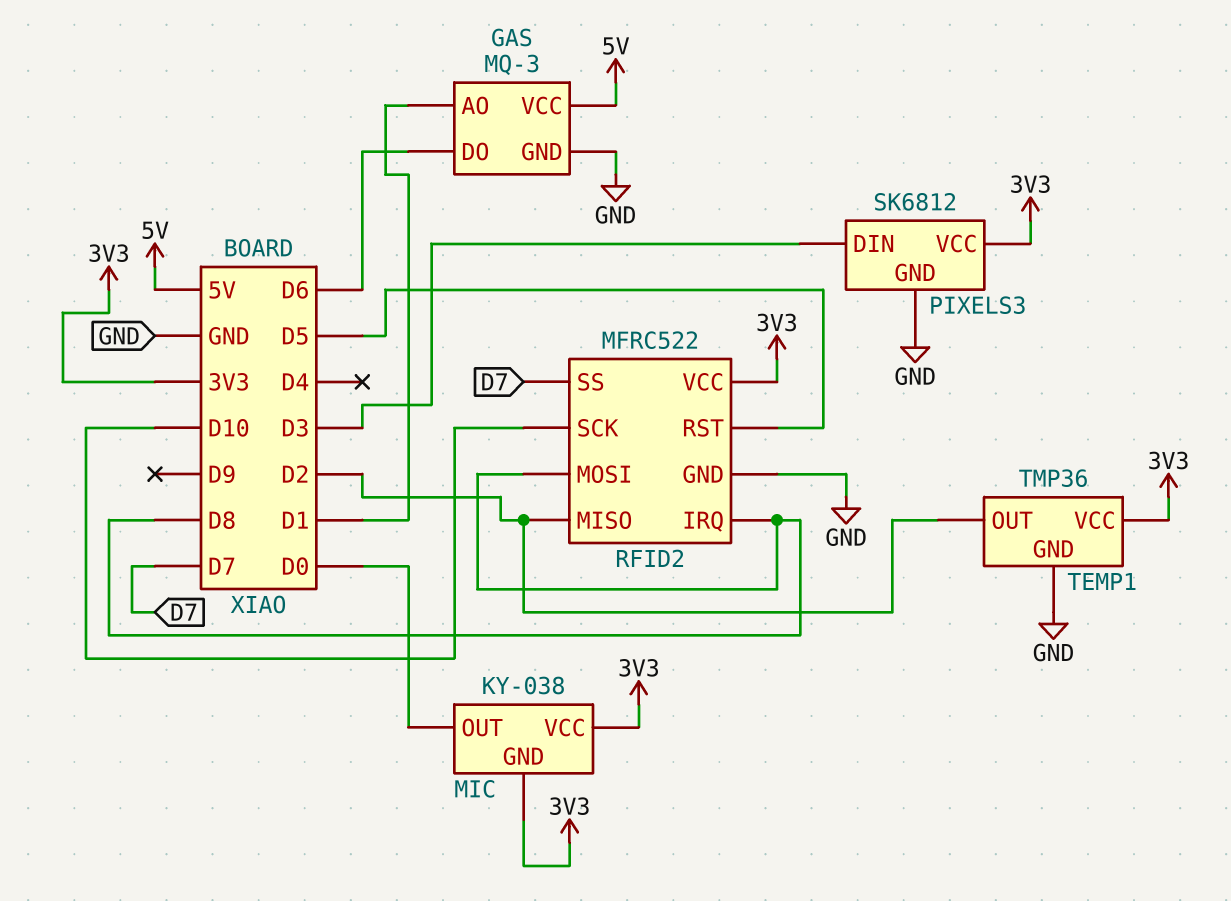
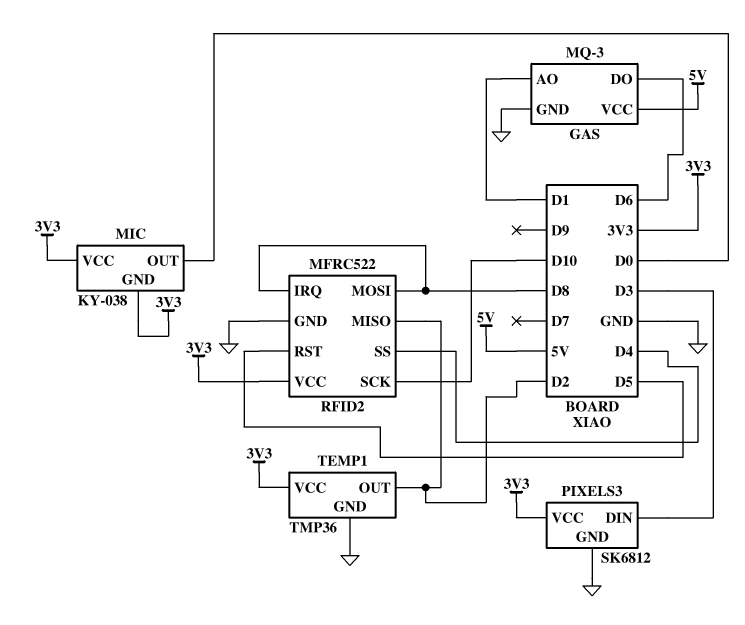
RFID2 pin SS: D7 -> D4

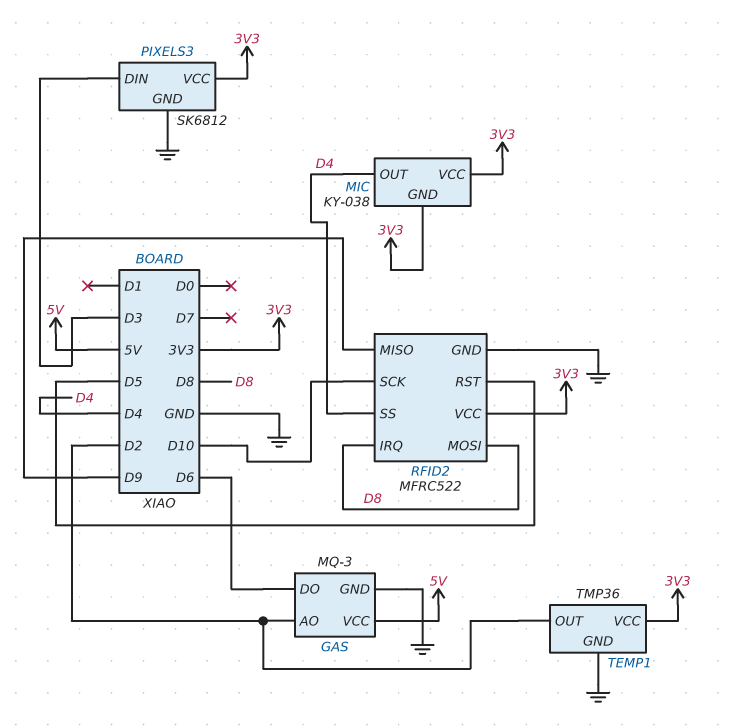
GAS pin AO: D1 -> D2
MIC pin OUT: D0 -> D4
RFID2 pin MISO: D2 -> D9

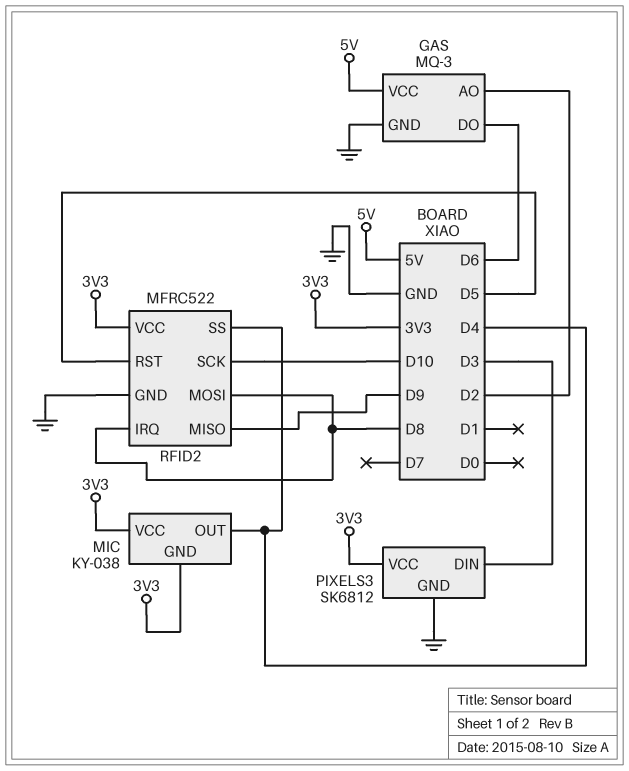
TEMP1: TMP36 -> none
TEMP1 pin GND: GND -> none
TEMP1 pin OUT: D2 -> none
TEMP1 pin VCC: 3V3 -> none

